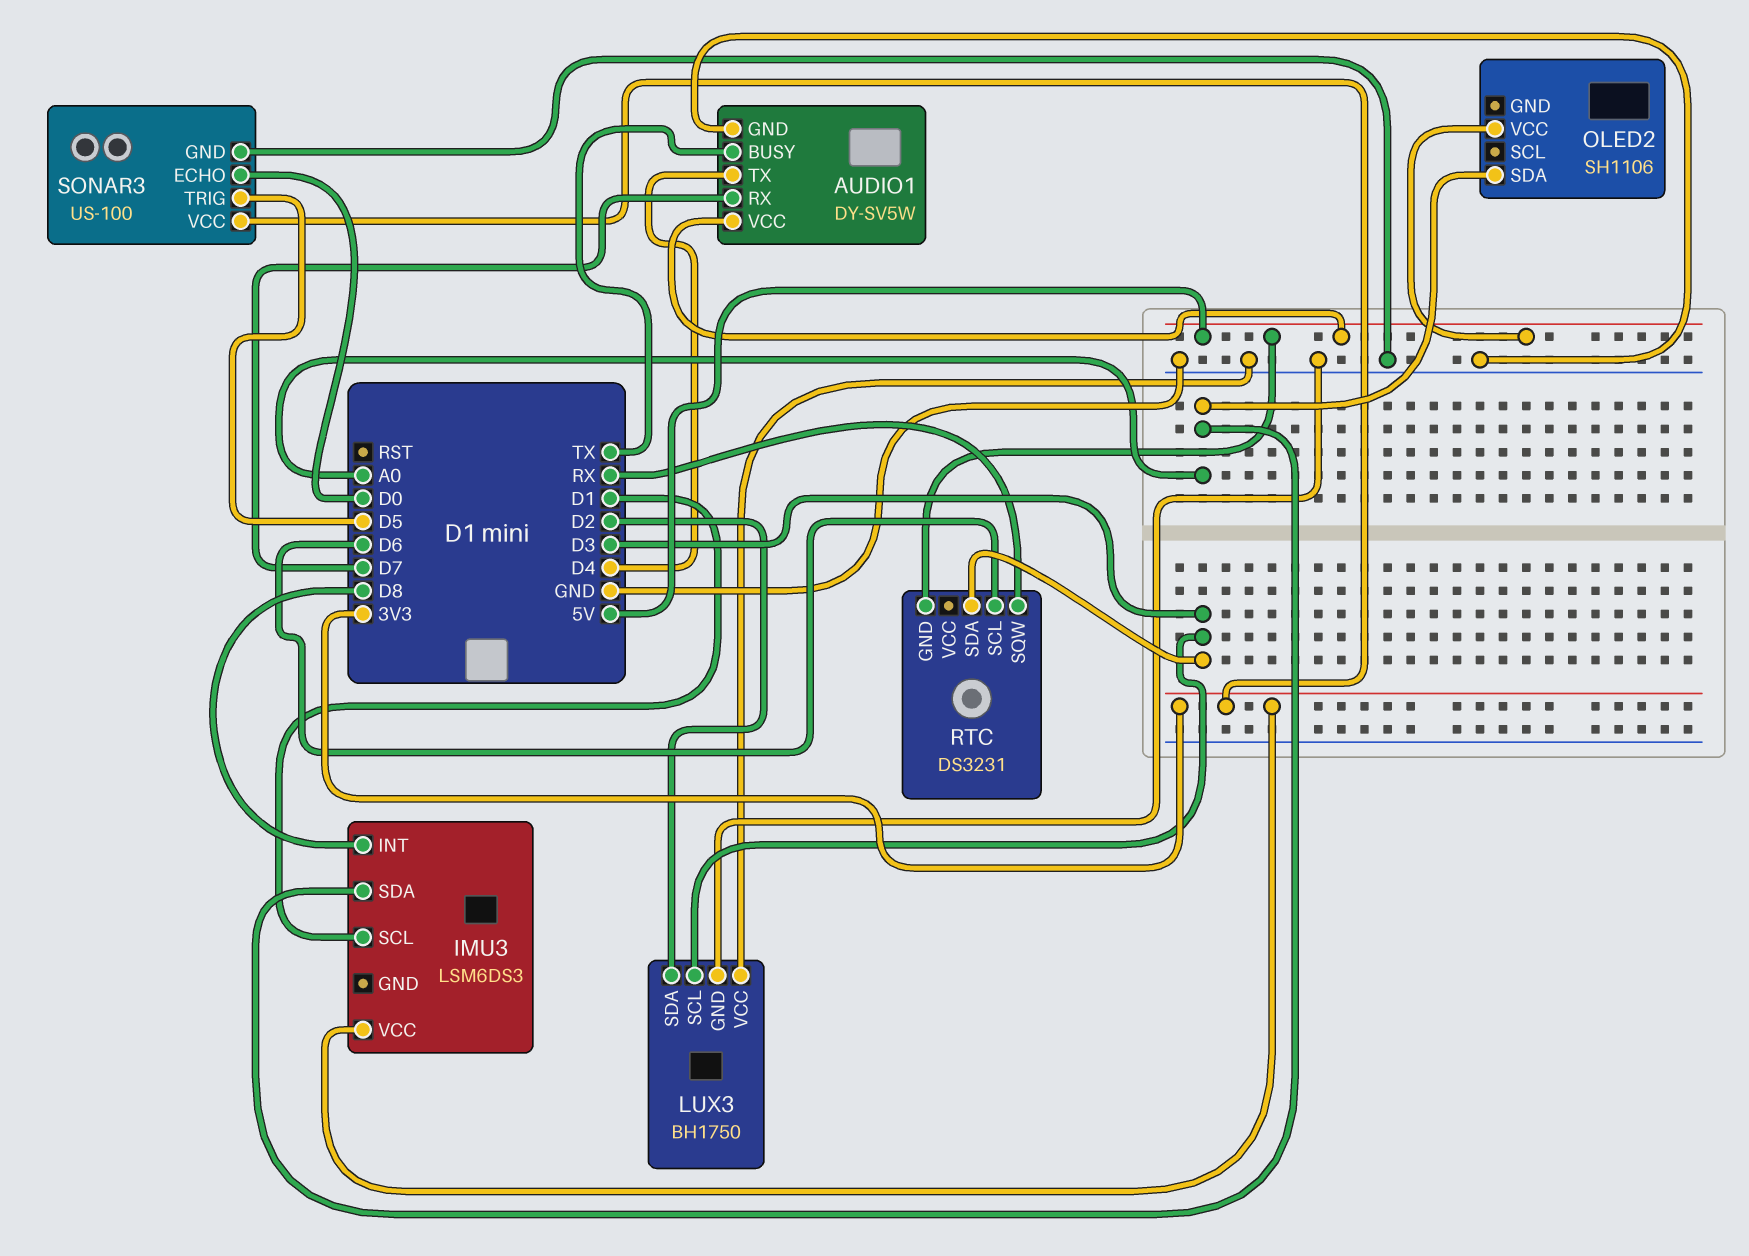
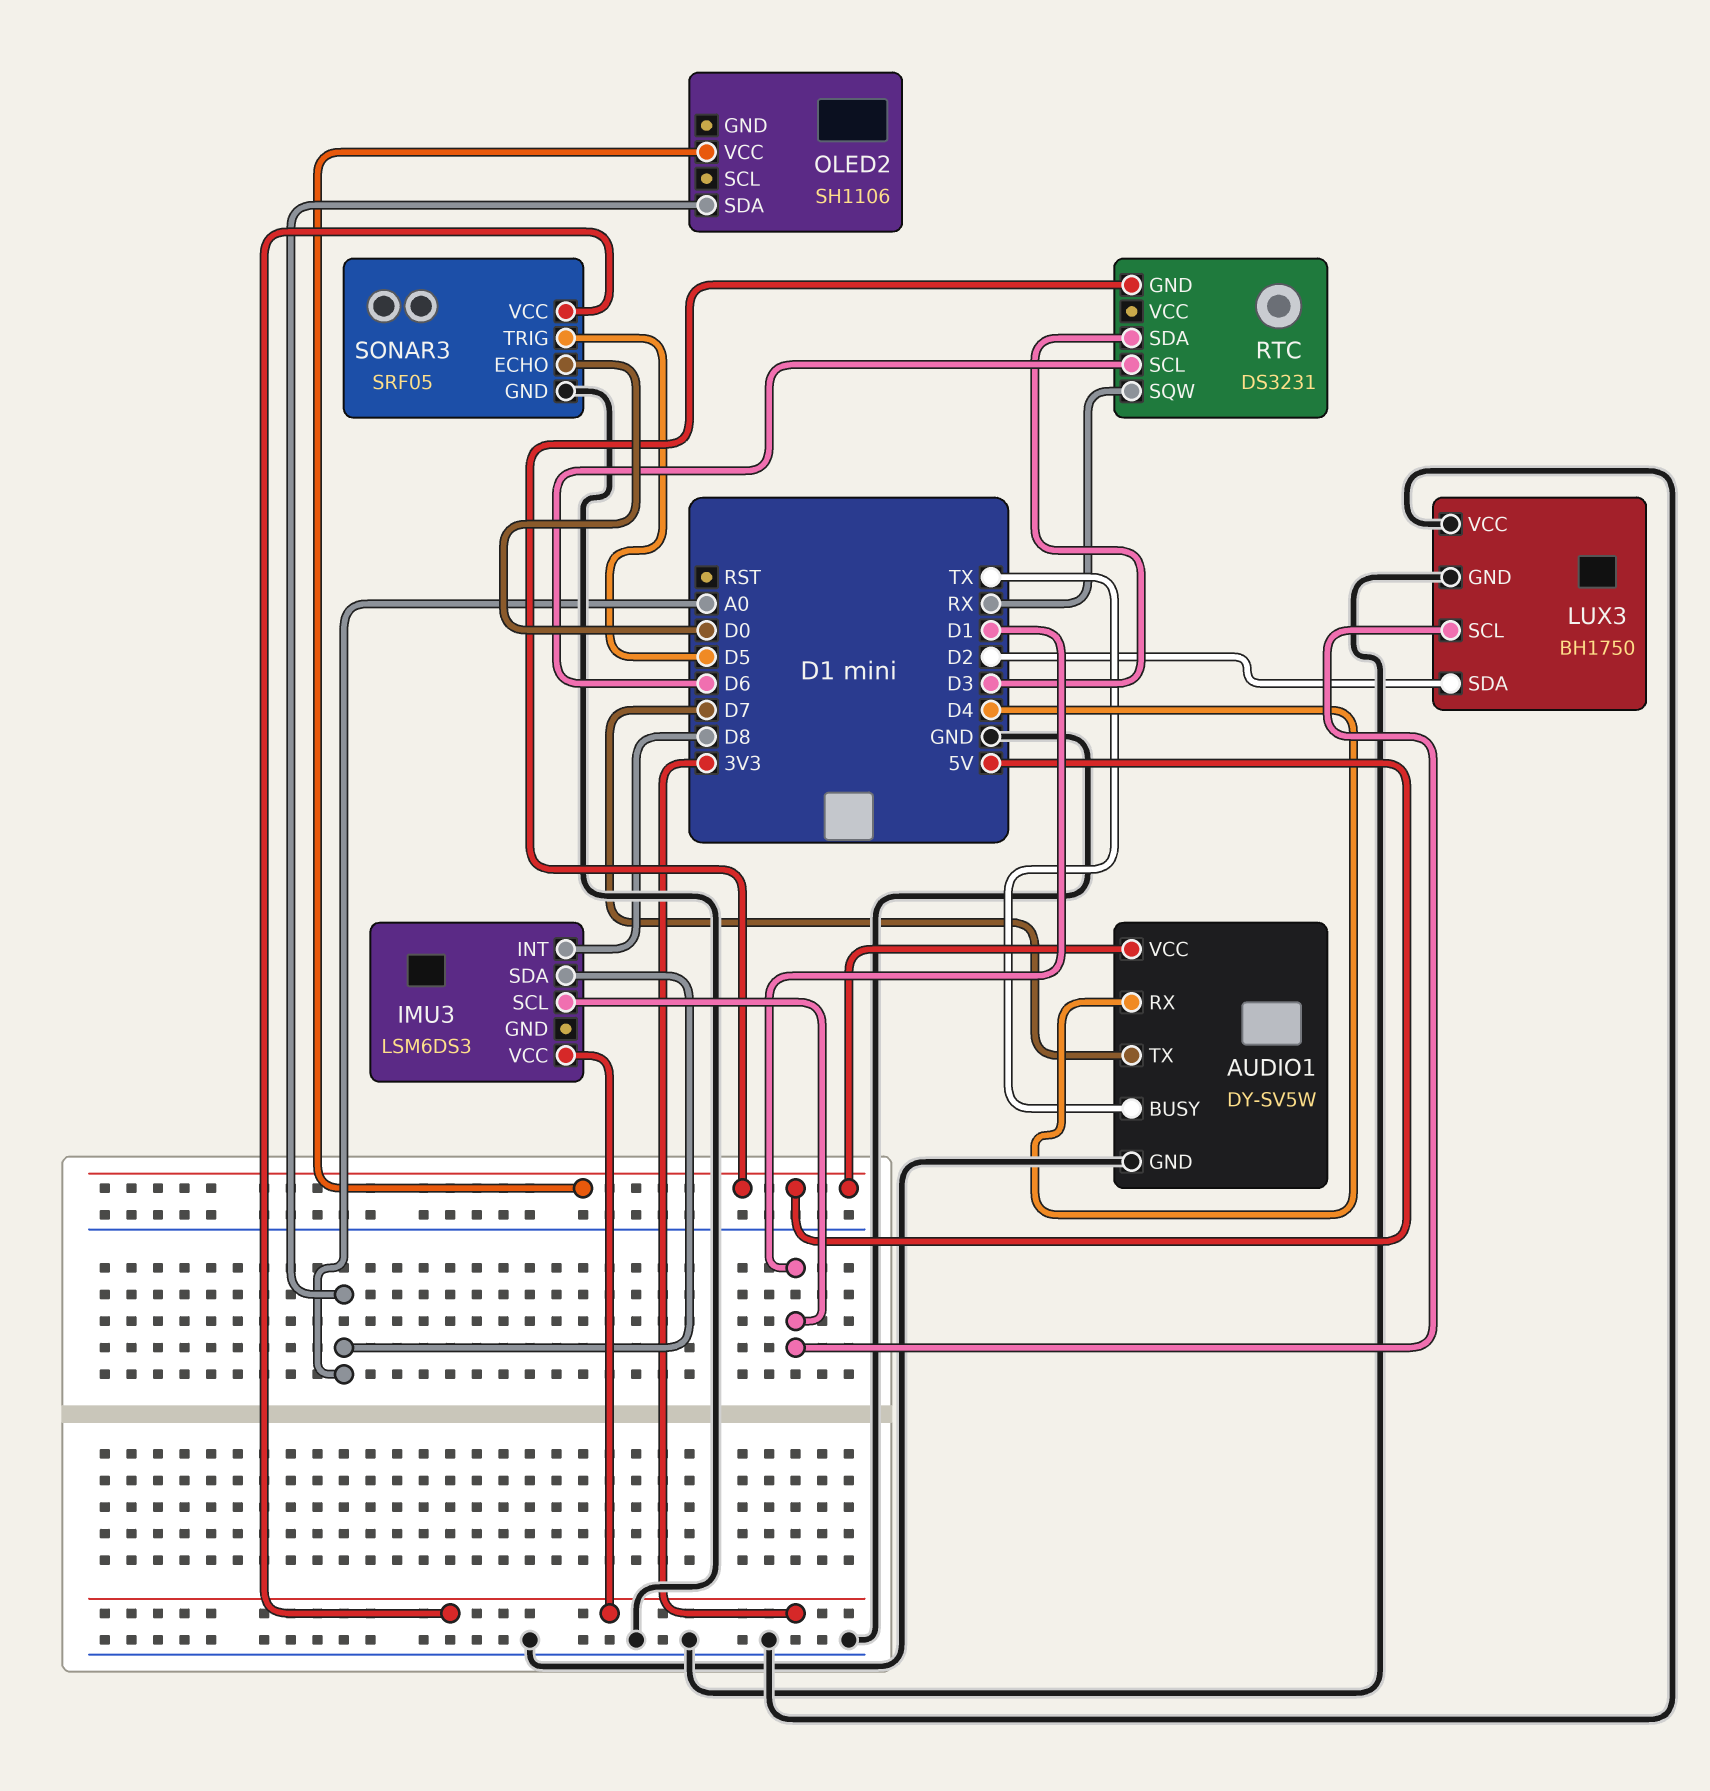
AUDIO1 pin RX: D7 -> D4
AUDIO1 pin TX: D4 -> D7
LUX3 pin SCL: D3 -> D1
SONAR3: US-100 -> SRF05

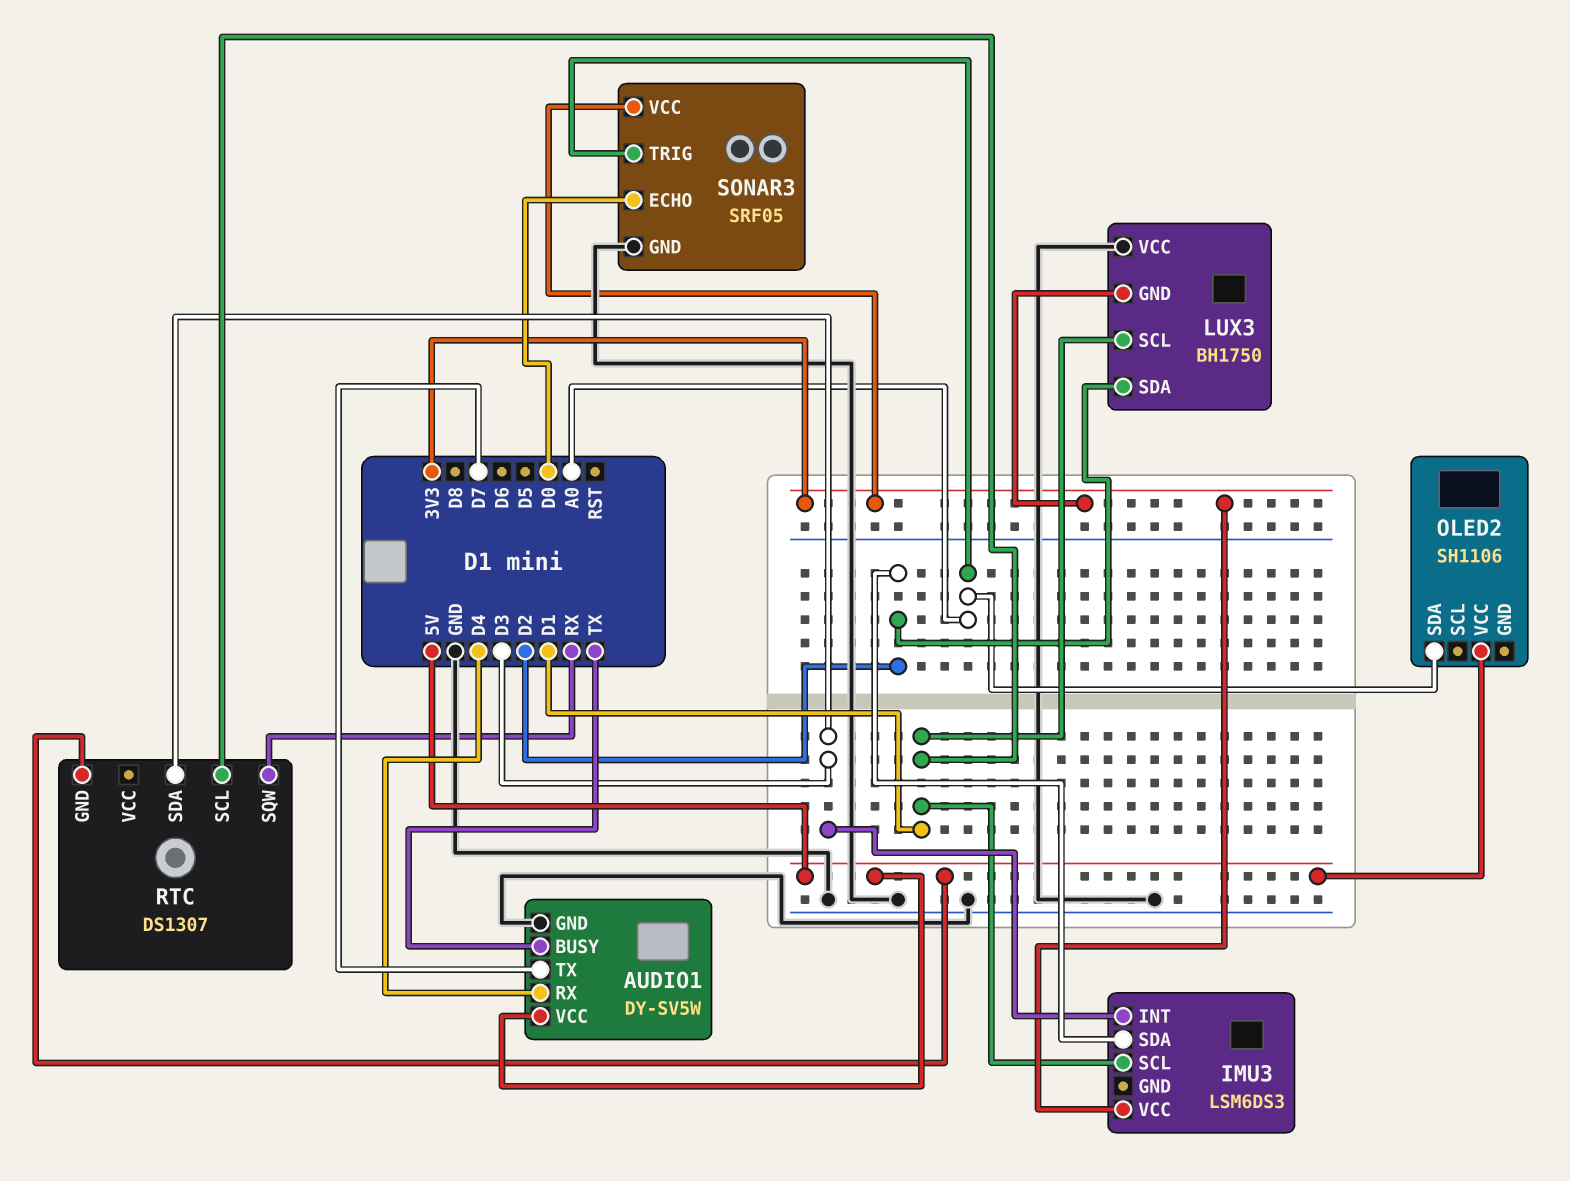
IMU3 pin INT: D8 -> D3
IMU3 pin SDA: A0 -> D2
LUX3 pin GND: GND -> 3V3
RTC: DS3231 -> DS1307
RTC pin SCL: D6 -> D1
SONAR3 pin TRIG: D5 -> A0

